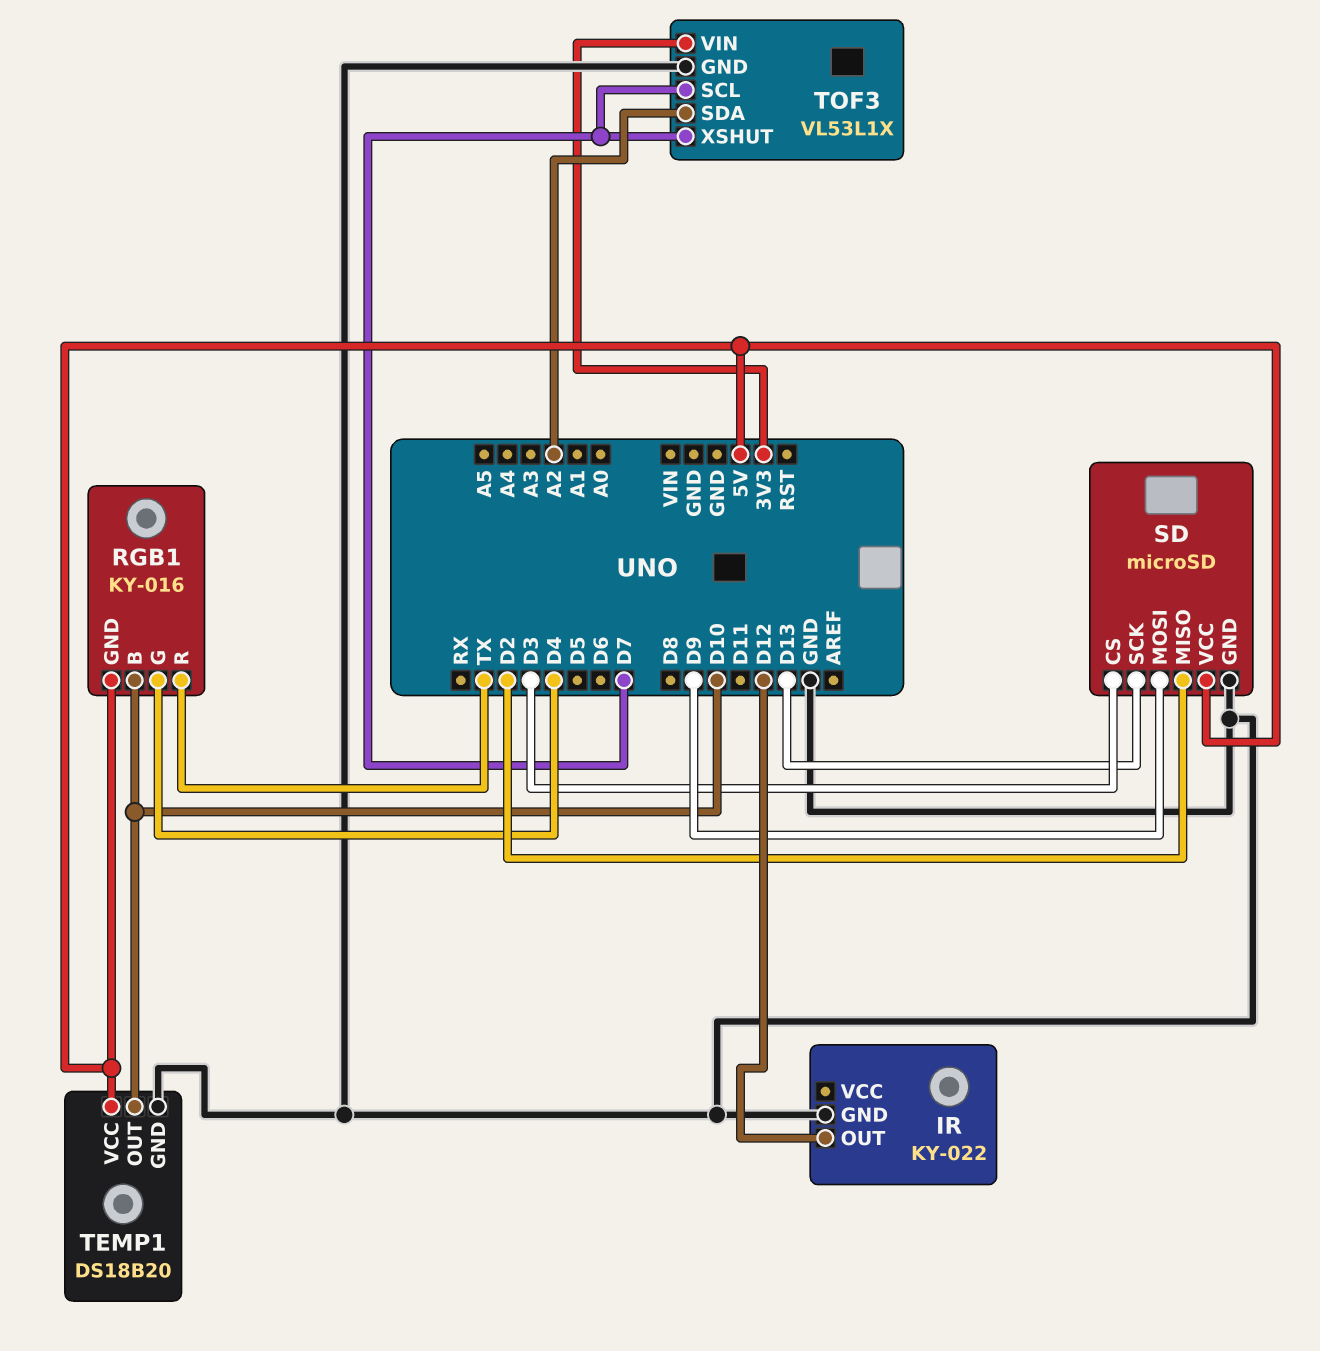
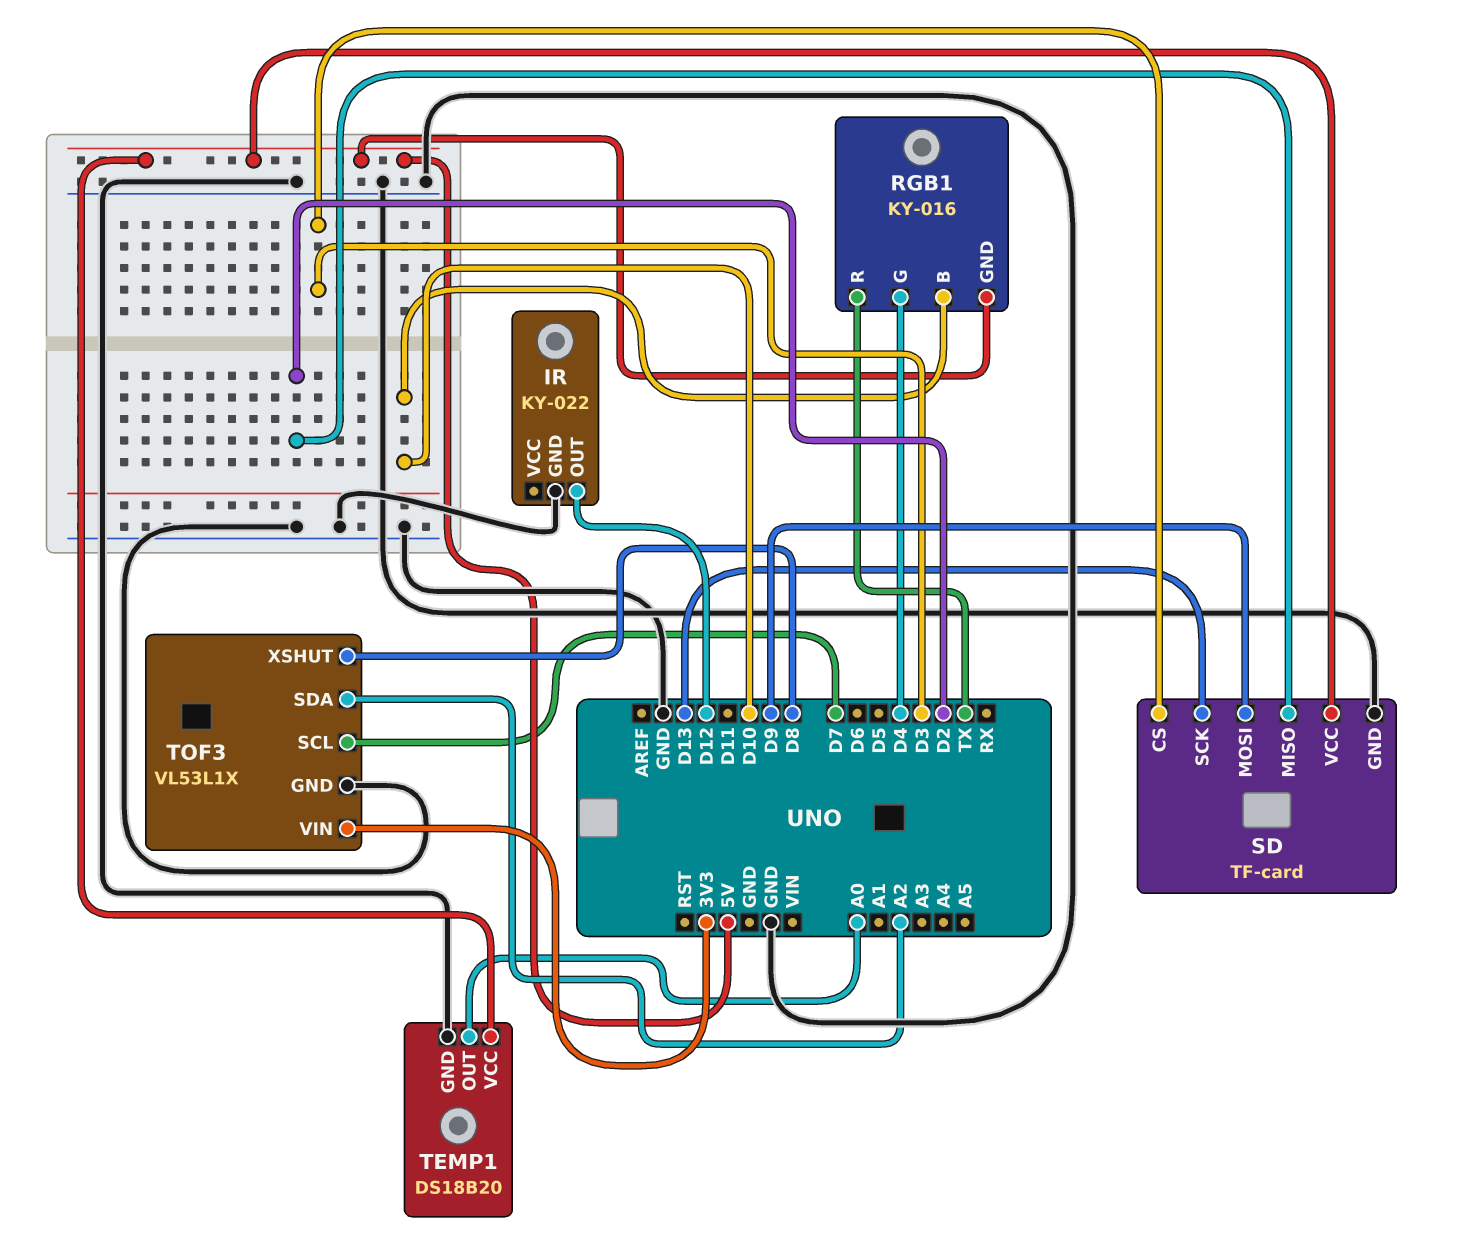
SD: microSD -> TF-card
TEMP1 pin OUT: D10 -> A0
TOF3 pin XSHUT: D7 -> D8

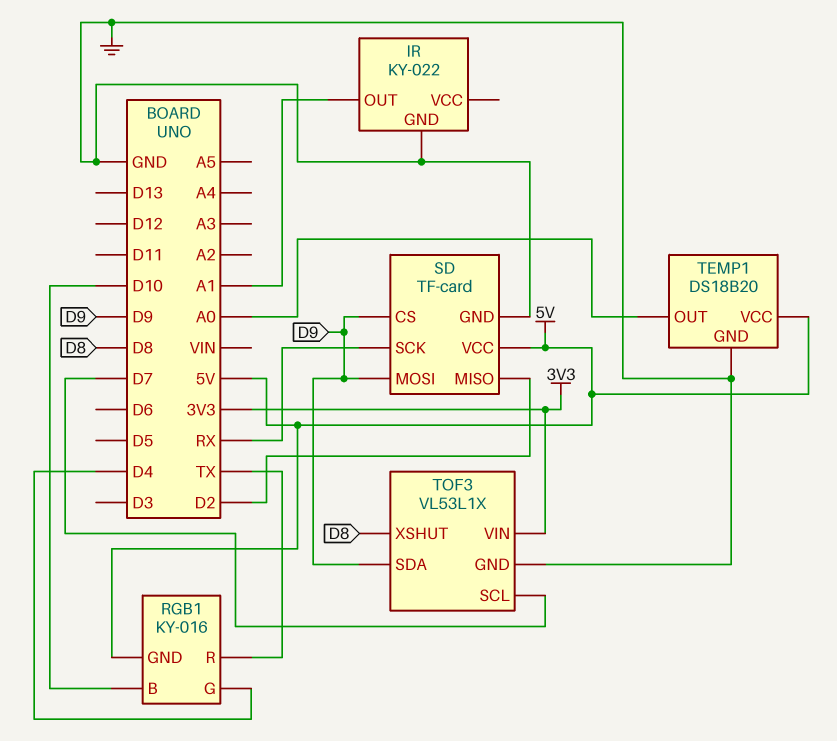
IR pin OUT: D12 -> A1
SD pin CS: D3 -> D9
SD pin SCK: D13 -> RX
TOF3 pin SDA: A2 -> D9

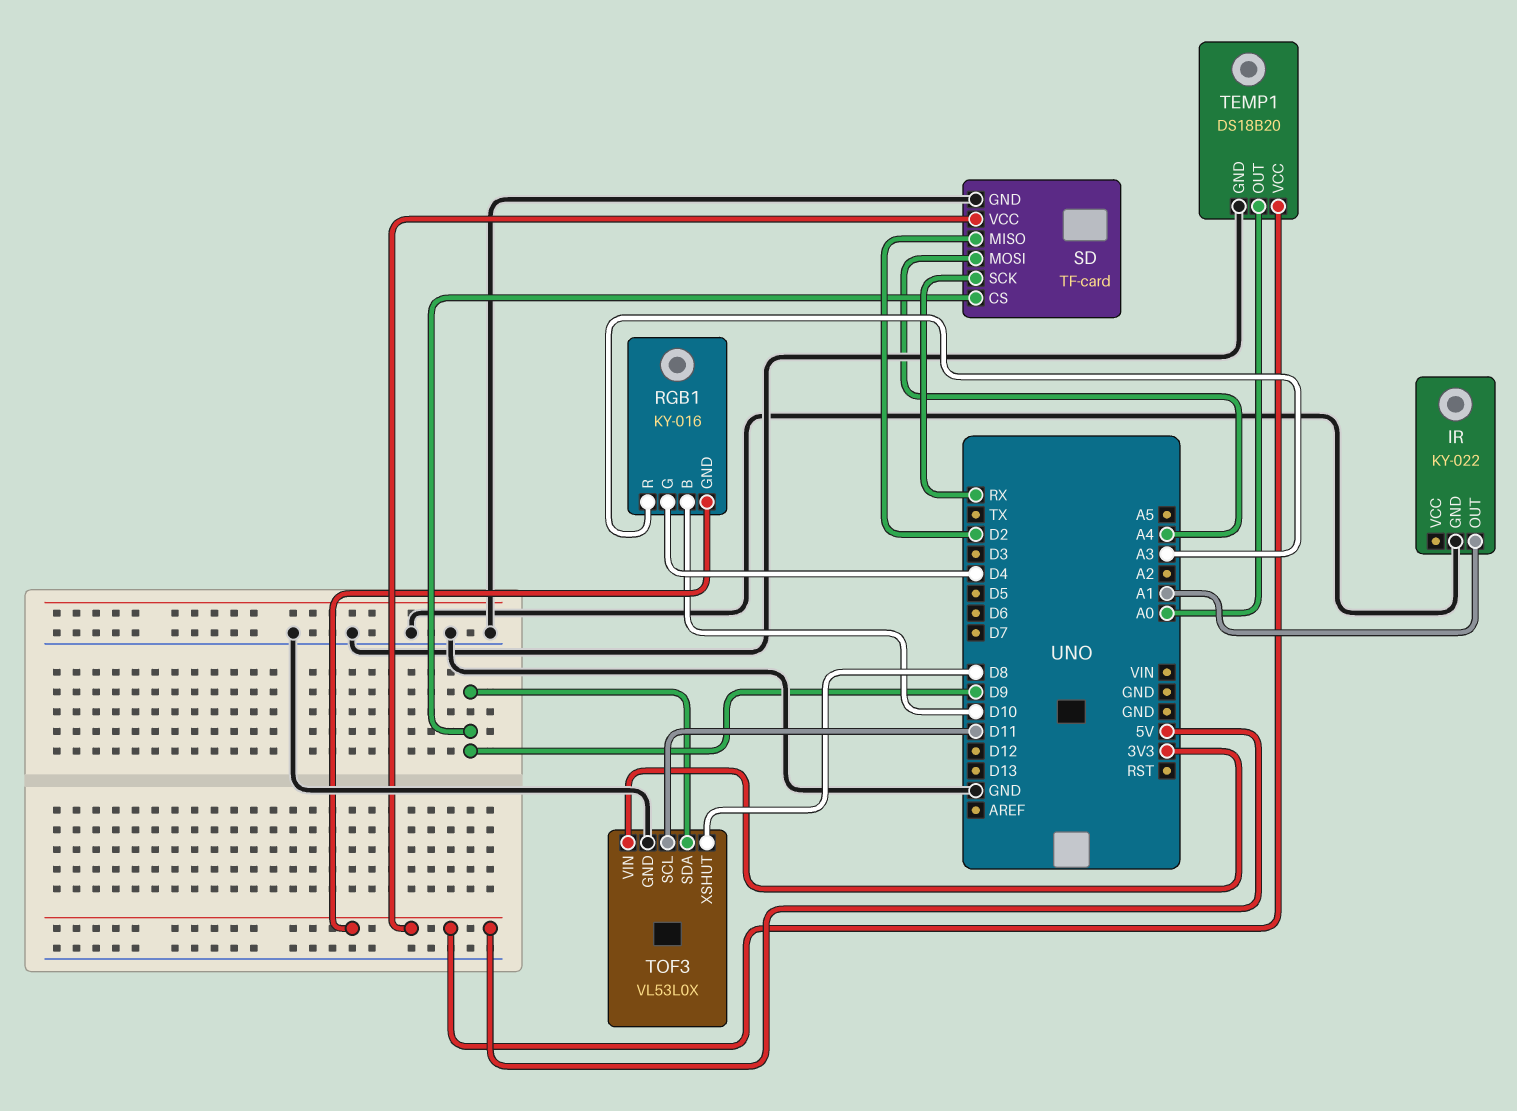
RGB1 pin R: TX -> A3
SD pin MOSI: D9 -> A4
TOF3: VL53L1X -> VL53L0X
TOF3 pin SCL: D7 -> D11

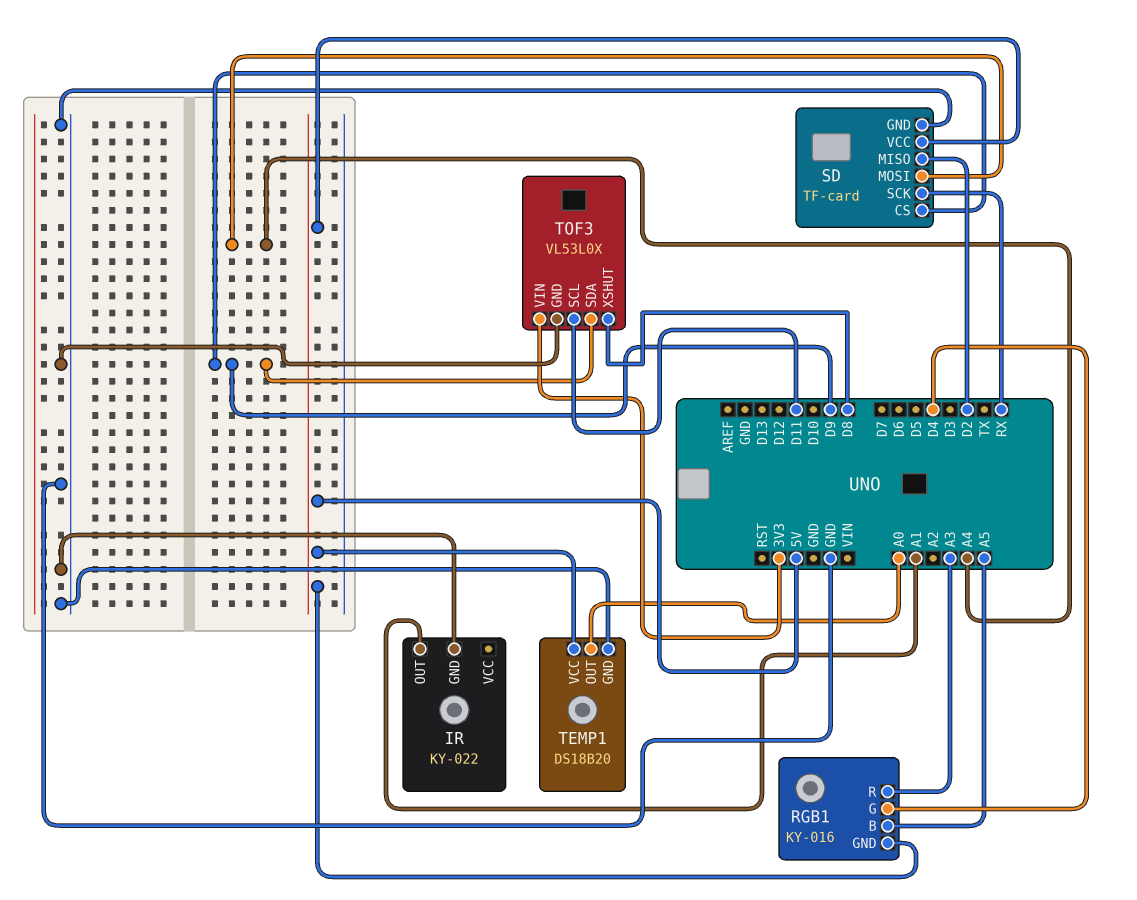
RGB1 pin B: D10 -> A5

